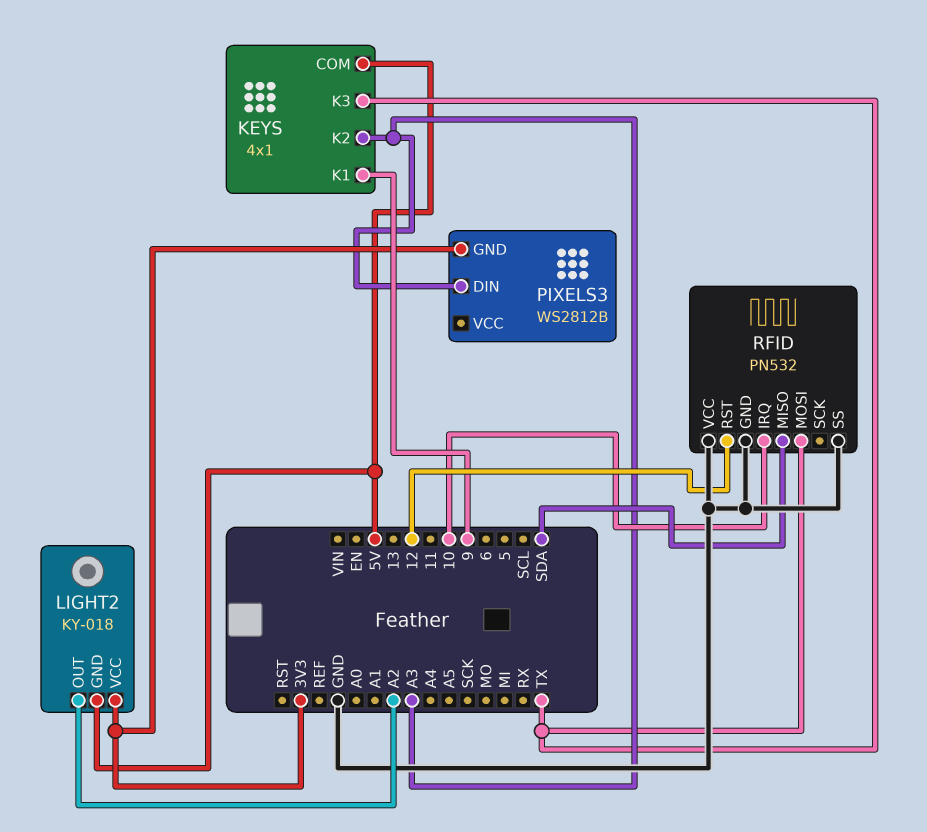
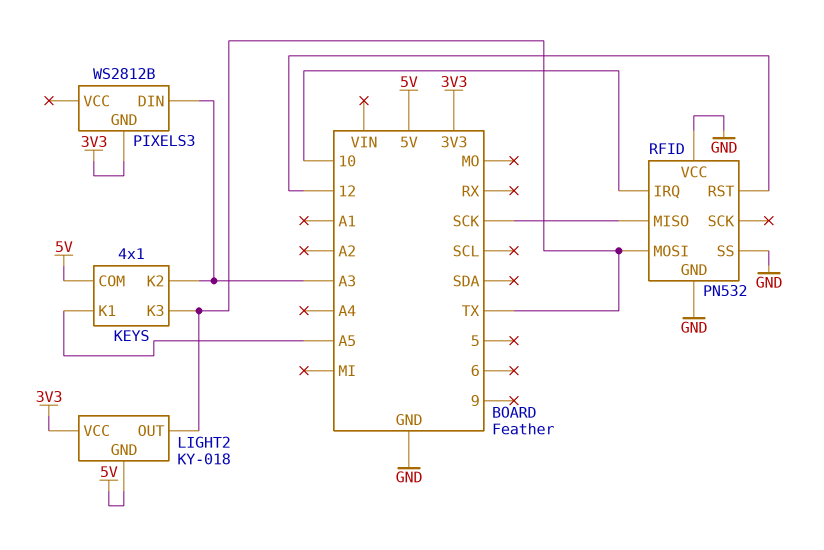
KEYS pin K1: 9 -> A5
LIGHT2 pin OUT: A2 -> TX
RFID pin MISO: SDA -> SCK

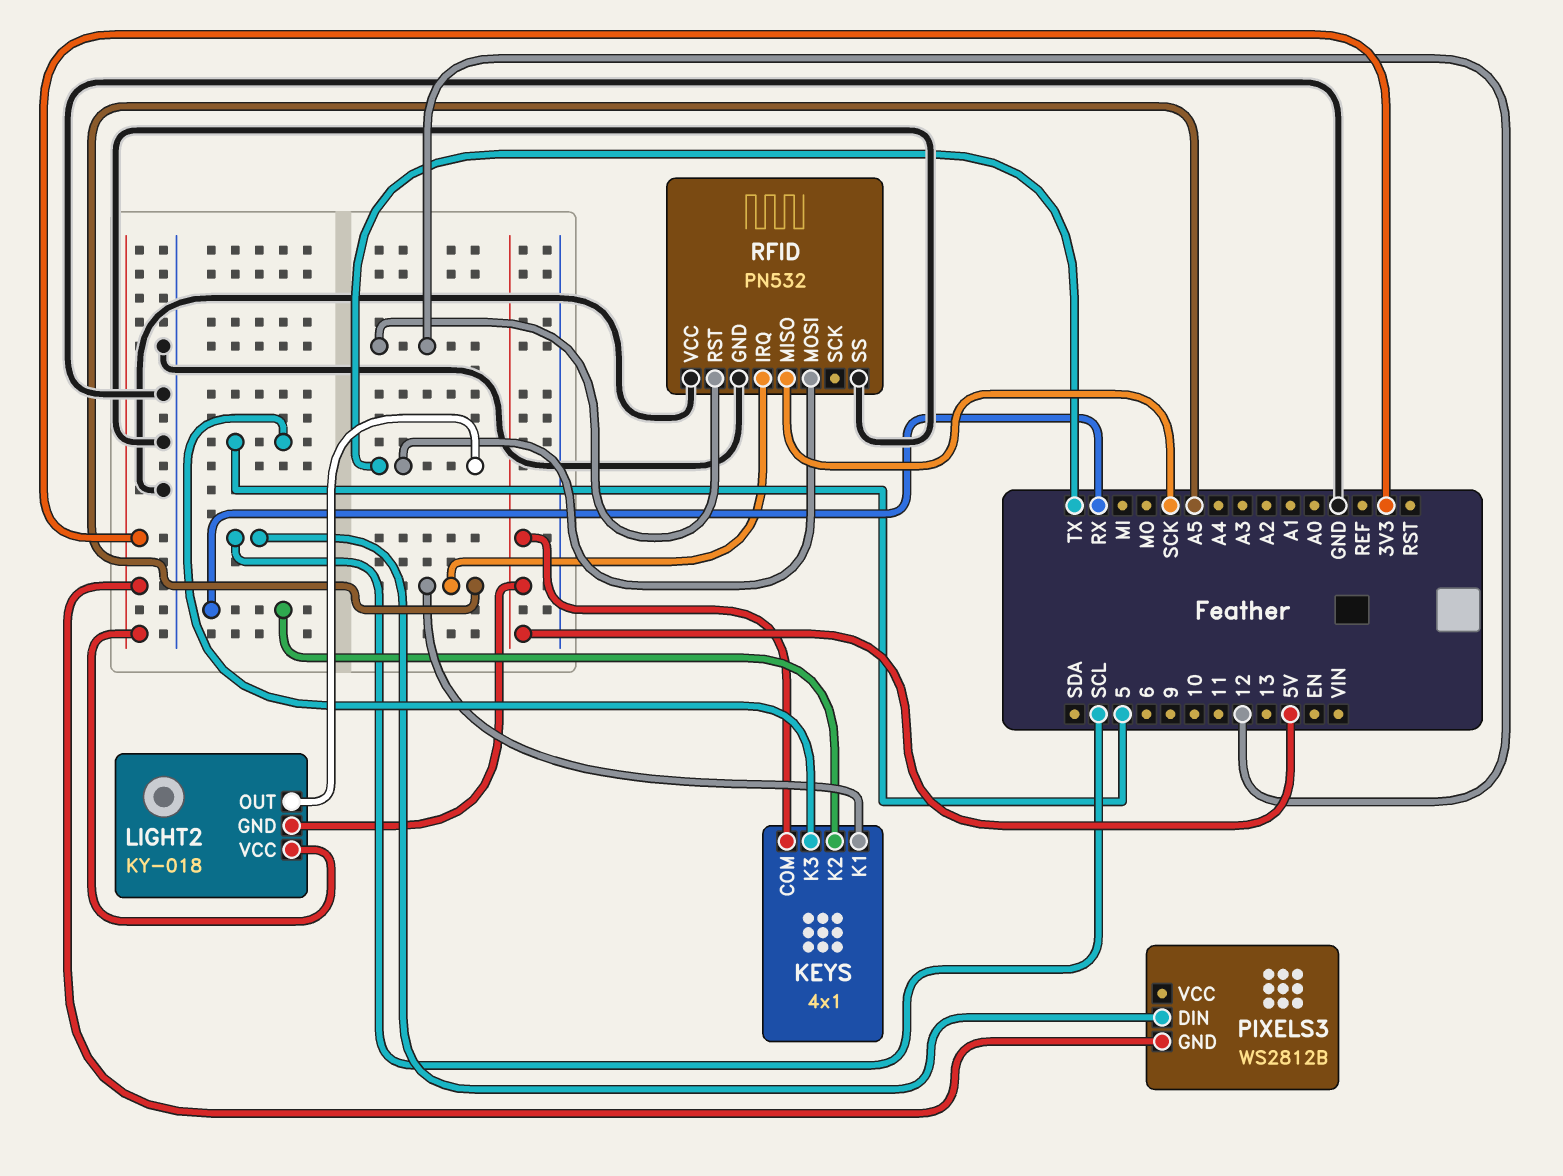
KEYS pin K2: A3 -> RX
KEYS pin K3: TX -> 5
PIXELS3 pin DIN: A3 -> SCL
RFID pin IRQ: 10 -> A5

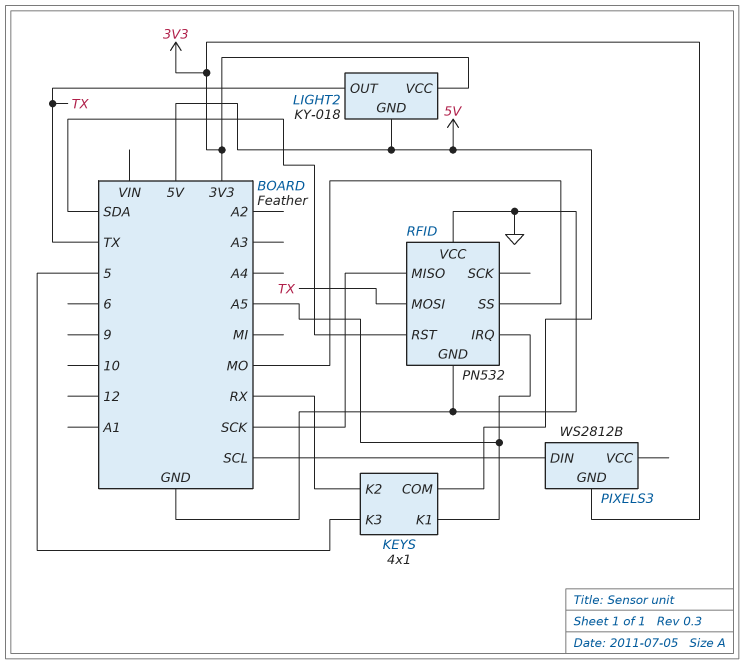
RFID pin RST: 12 -> SDA
RFID pin SS: GND -> MO

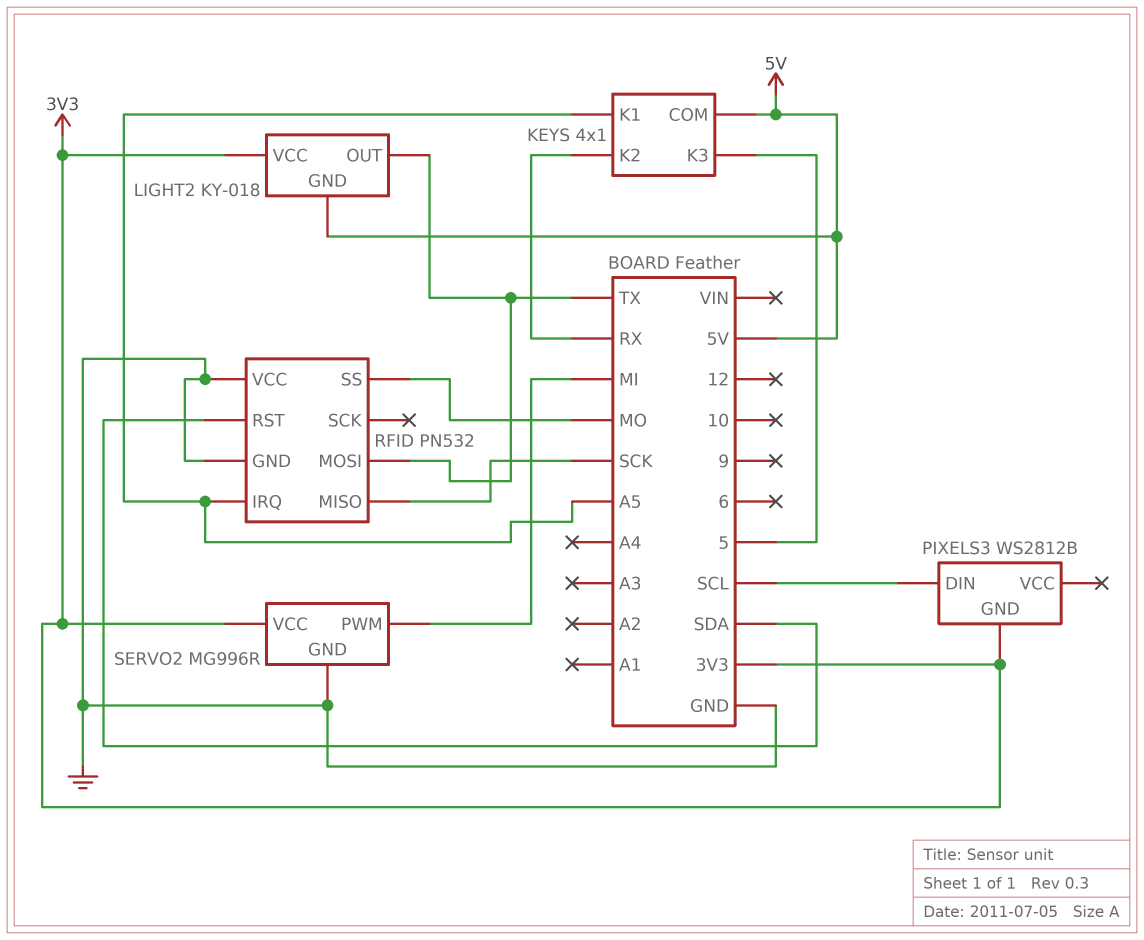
SERVO2: none -> MG996R
SERVO2 pin GND: none -> GND
SERVO2 pin PWM: none -> MI
SERVO2 pin VCC: none -> 3V3

